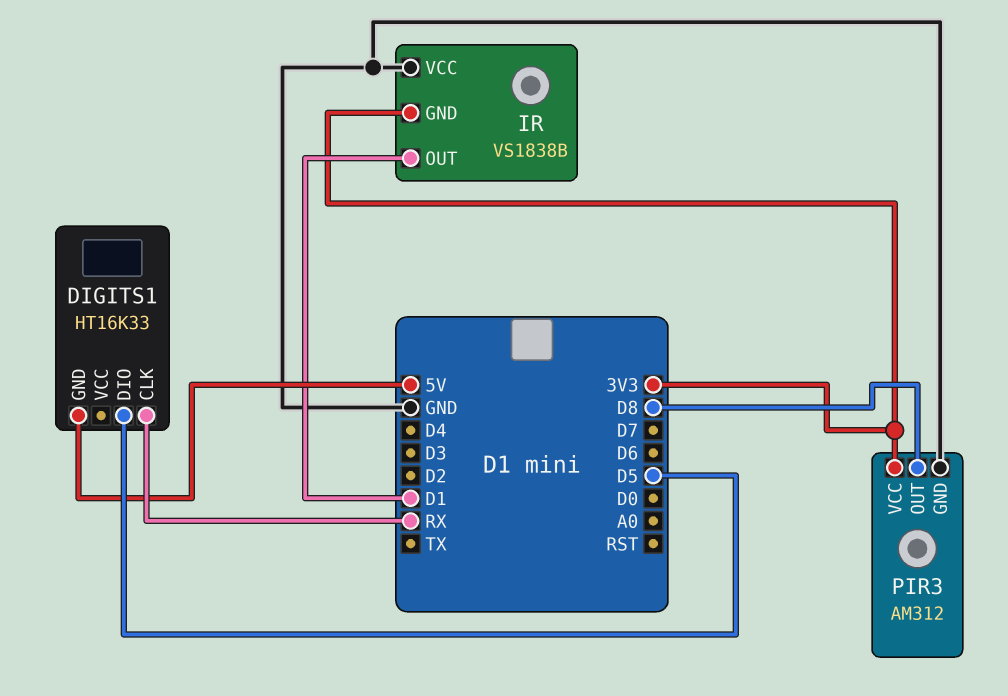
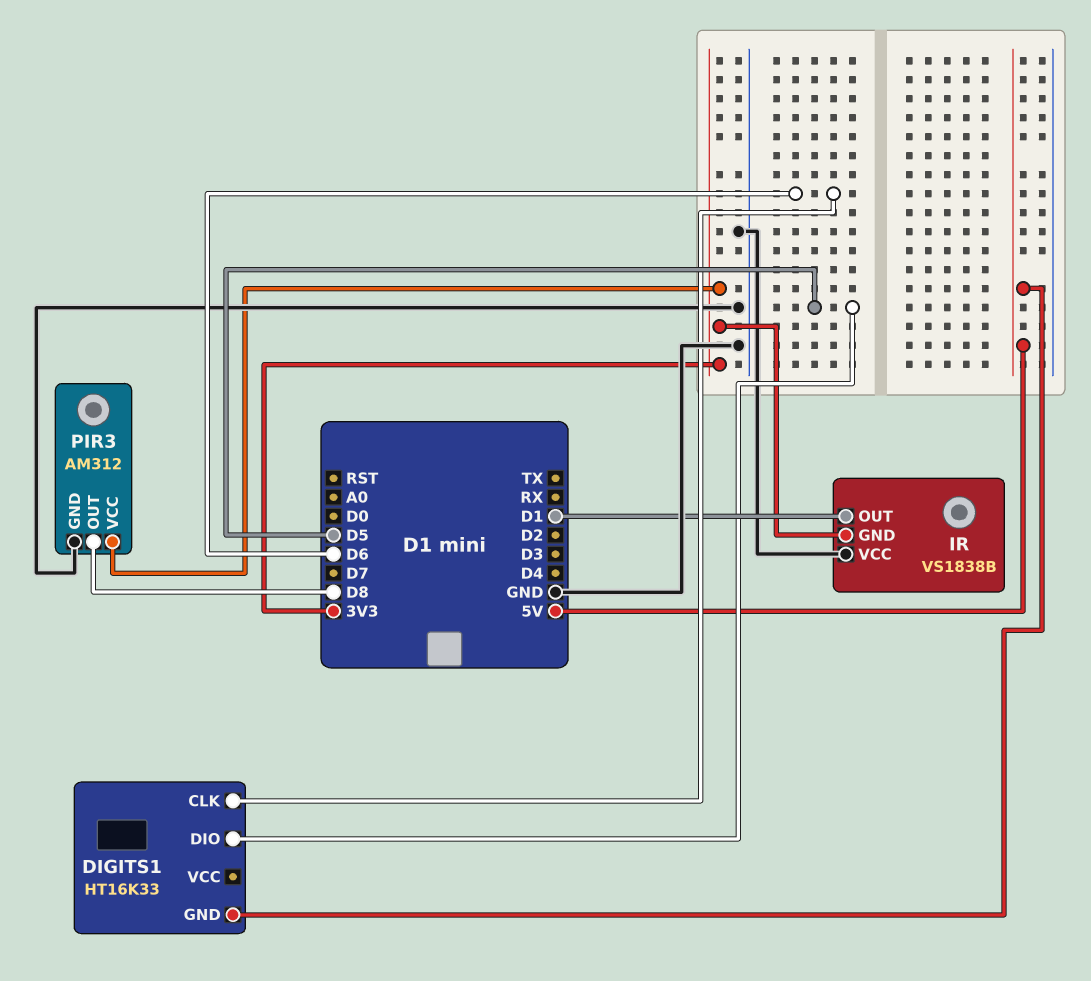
DIGITS1 pin CLK: RX -> D6

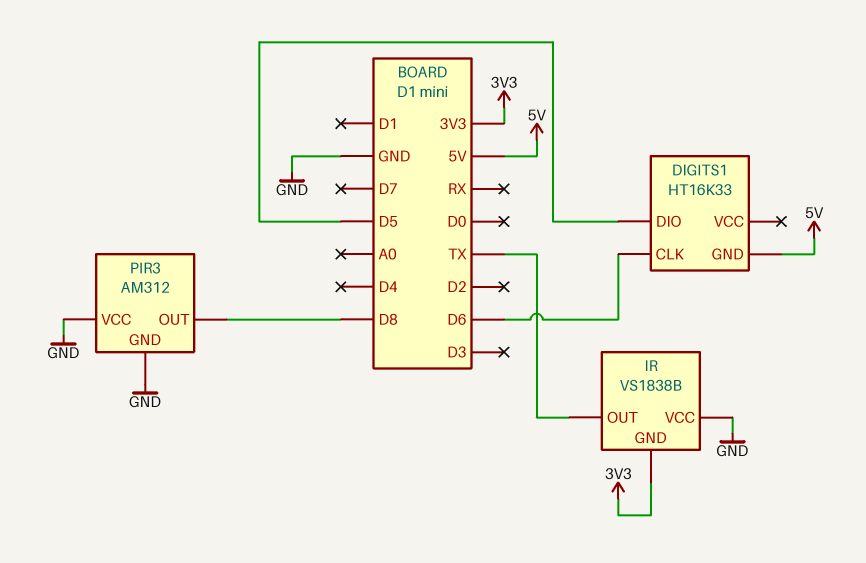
IR pin OUT: D1 -> TX
PIR3 pin VCC: 3V3 -> GND

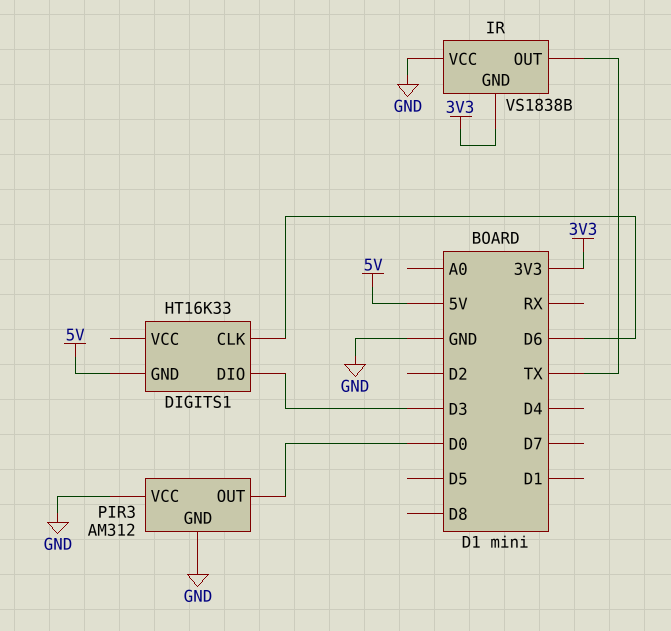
DIGITS1 pin DIO: D5 -> D3
PIR3 pin OUT: D8 -> D0

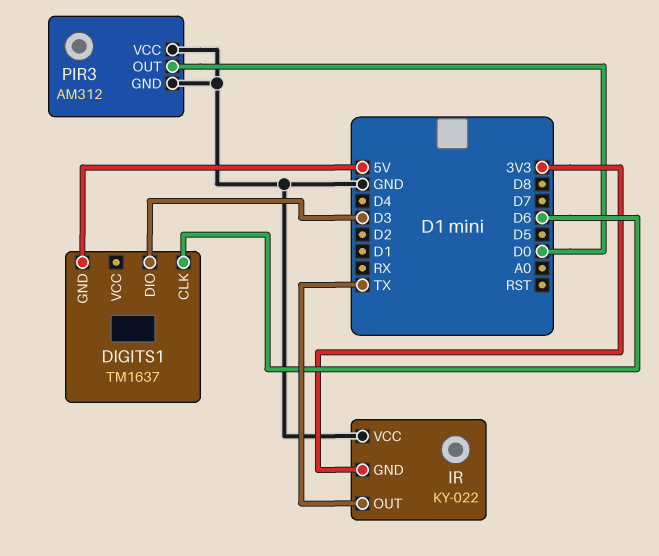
DIGITS1: HT16K33 -> TM1637
IR: VS1838B -> KY-022

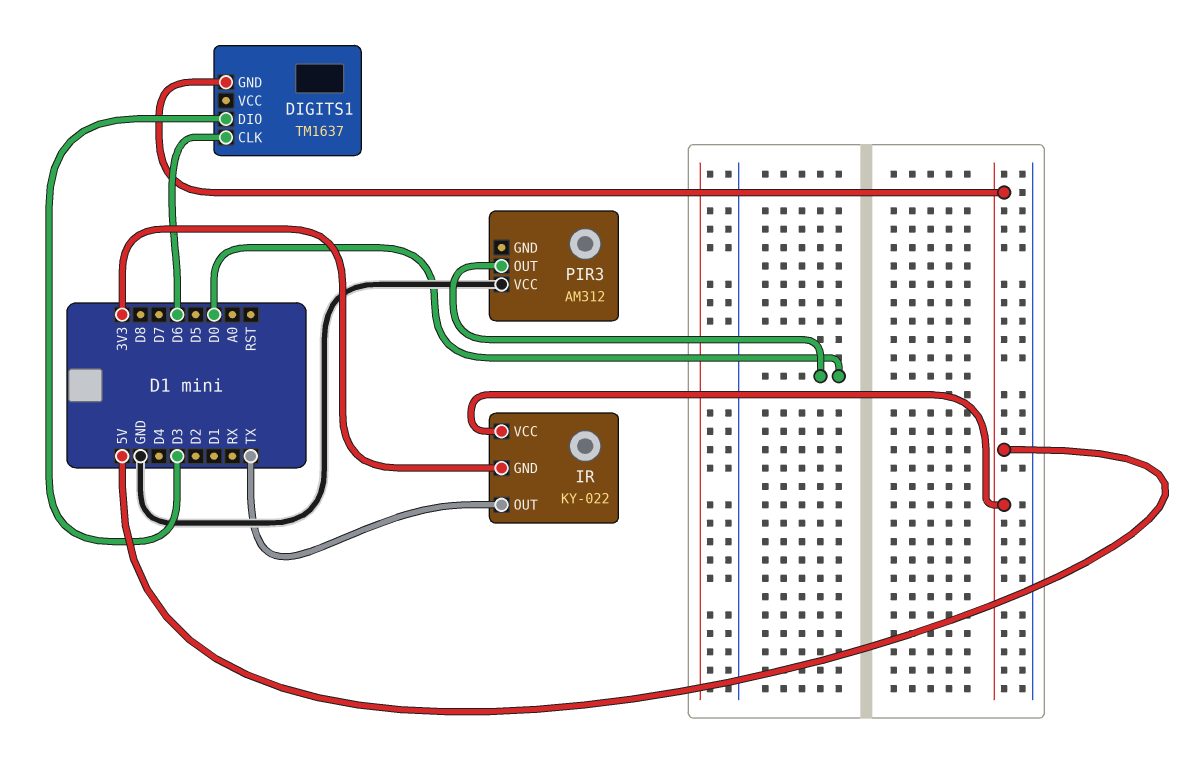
IR pin VCC: GND -> 5V
PIR3 pin GND: GND -> none

